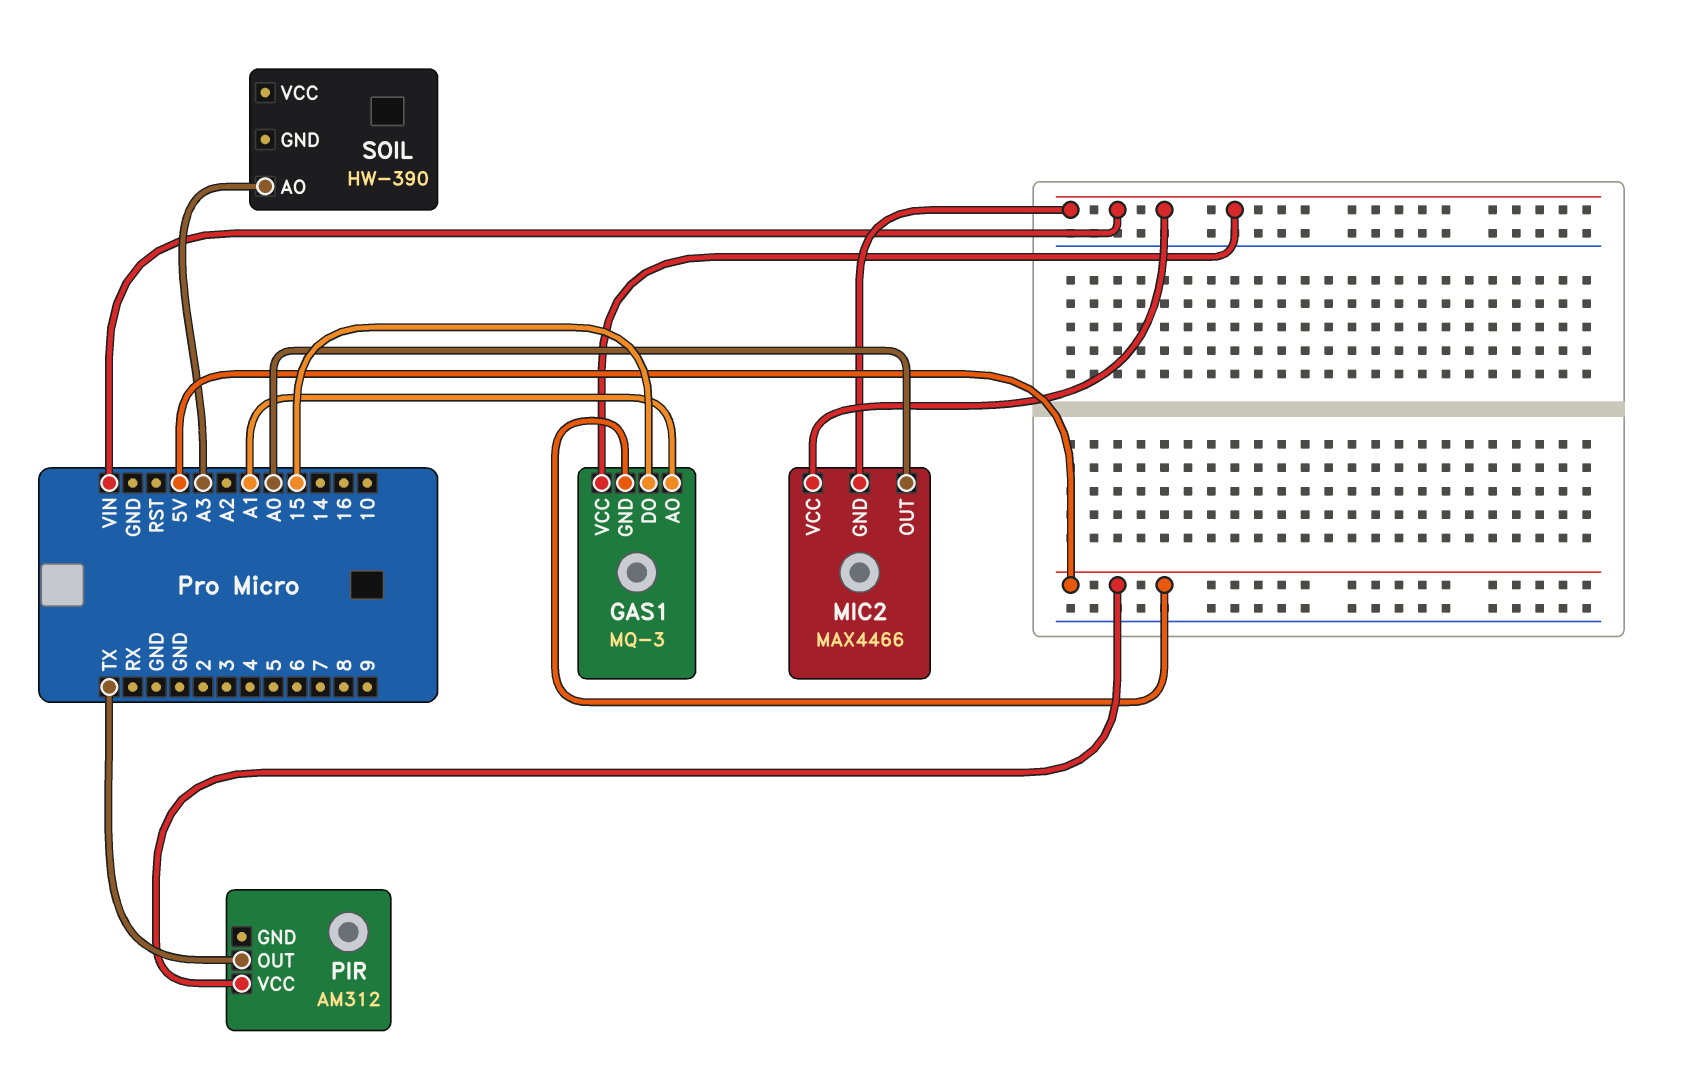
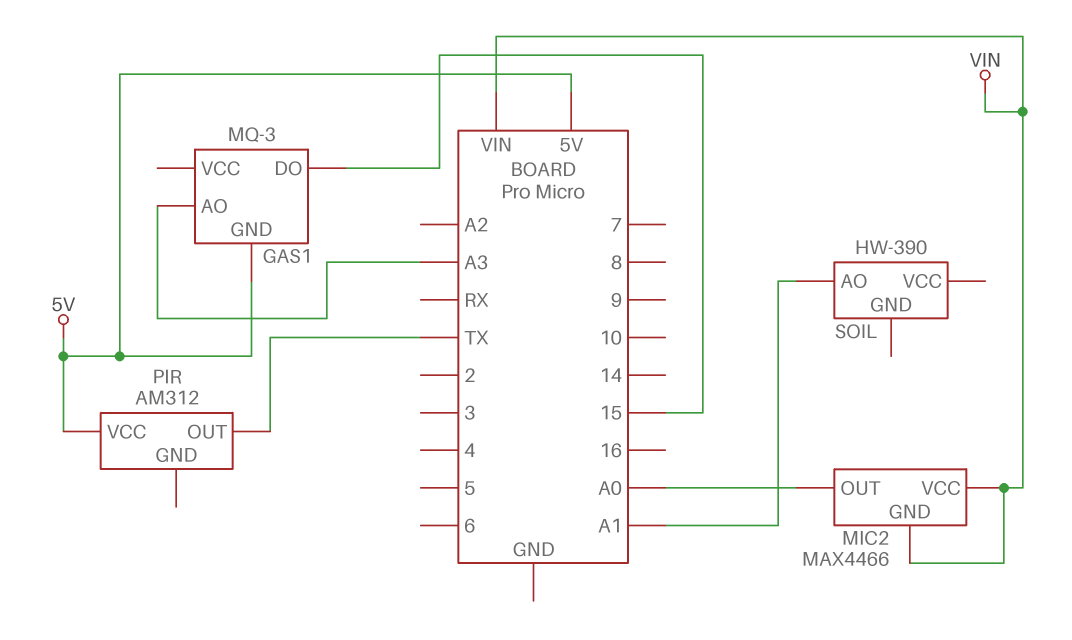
GAS1 pin AO: A1 -> A3
GAS1 pin VCC: VIN -> none
SOIL pin AO: A3 -> A1

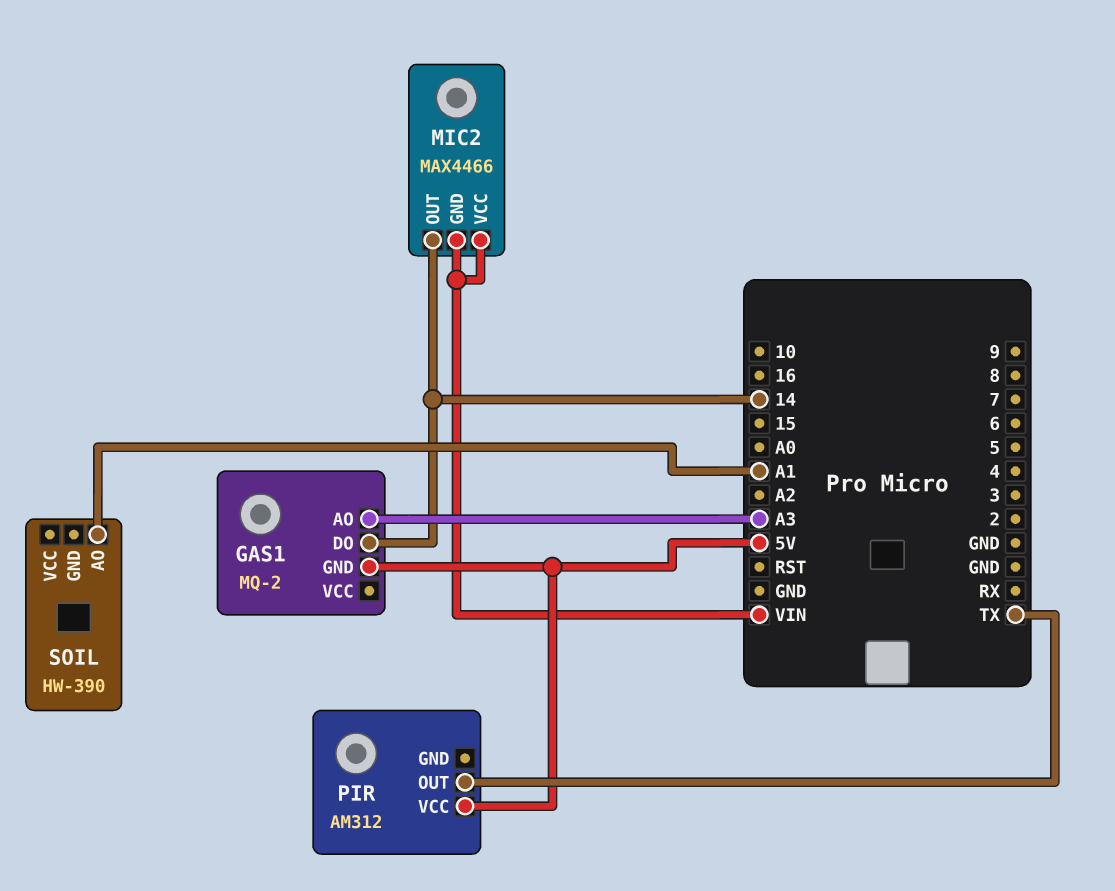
GAS1: MQ-3 -> MQ-2
GAS1 pin DO: 15 -> 14
MIC2 pin OUT: A0 -> 14

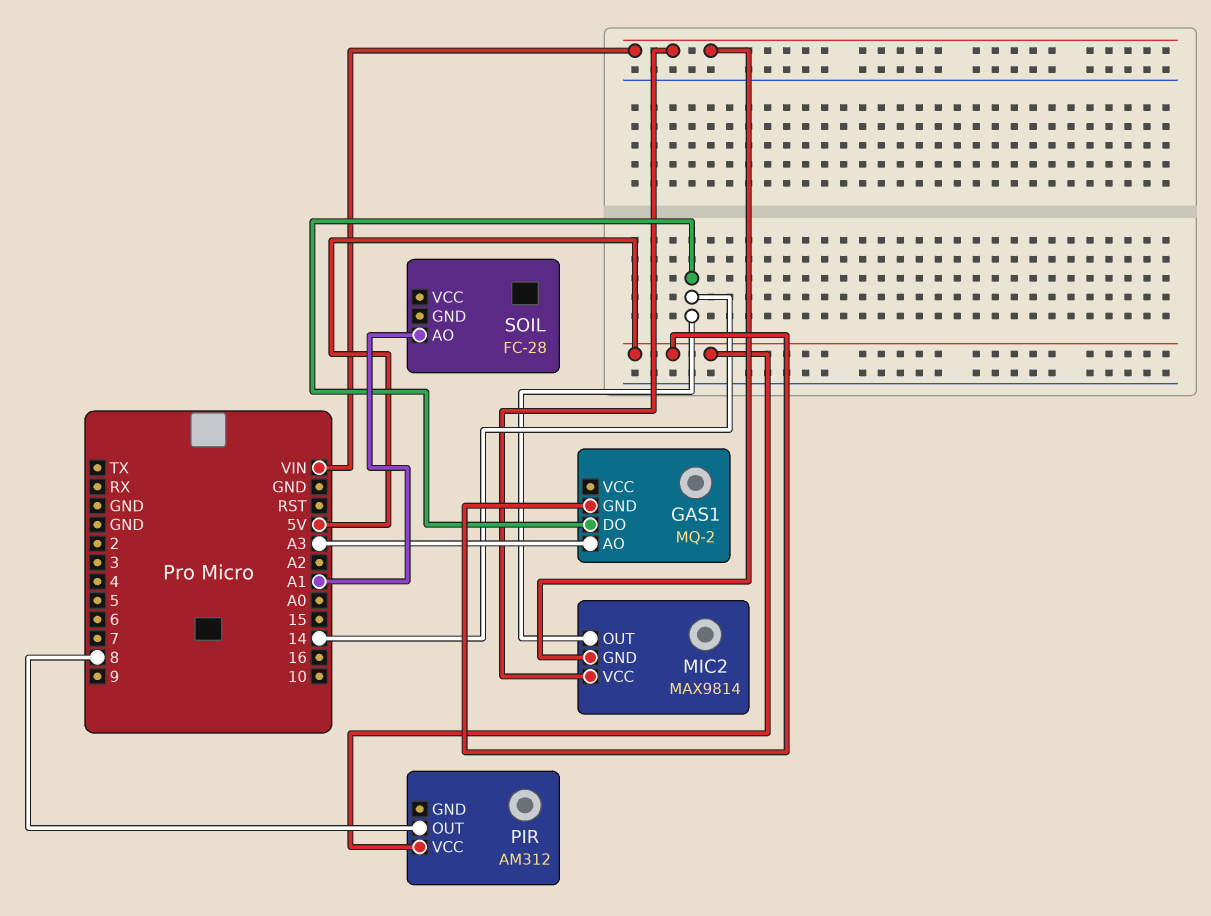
MIC2: MAX4466 -> MAX9814
PIR pin OUT: TX -> 8
SOIL: HW-390 -> FC-28

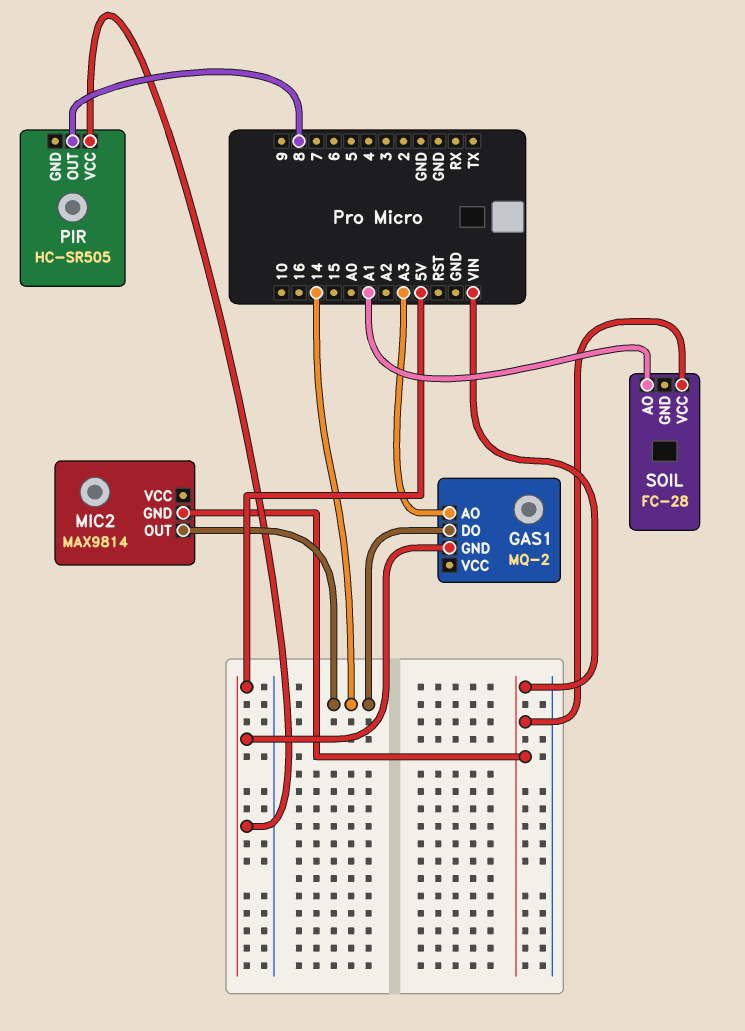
MIC2 pin VCC: VIN -> none
PIR: AM312 -> HC-SR505
SOIL pin VCC: none -> VIN

